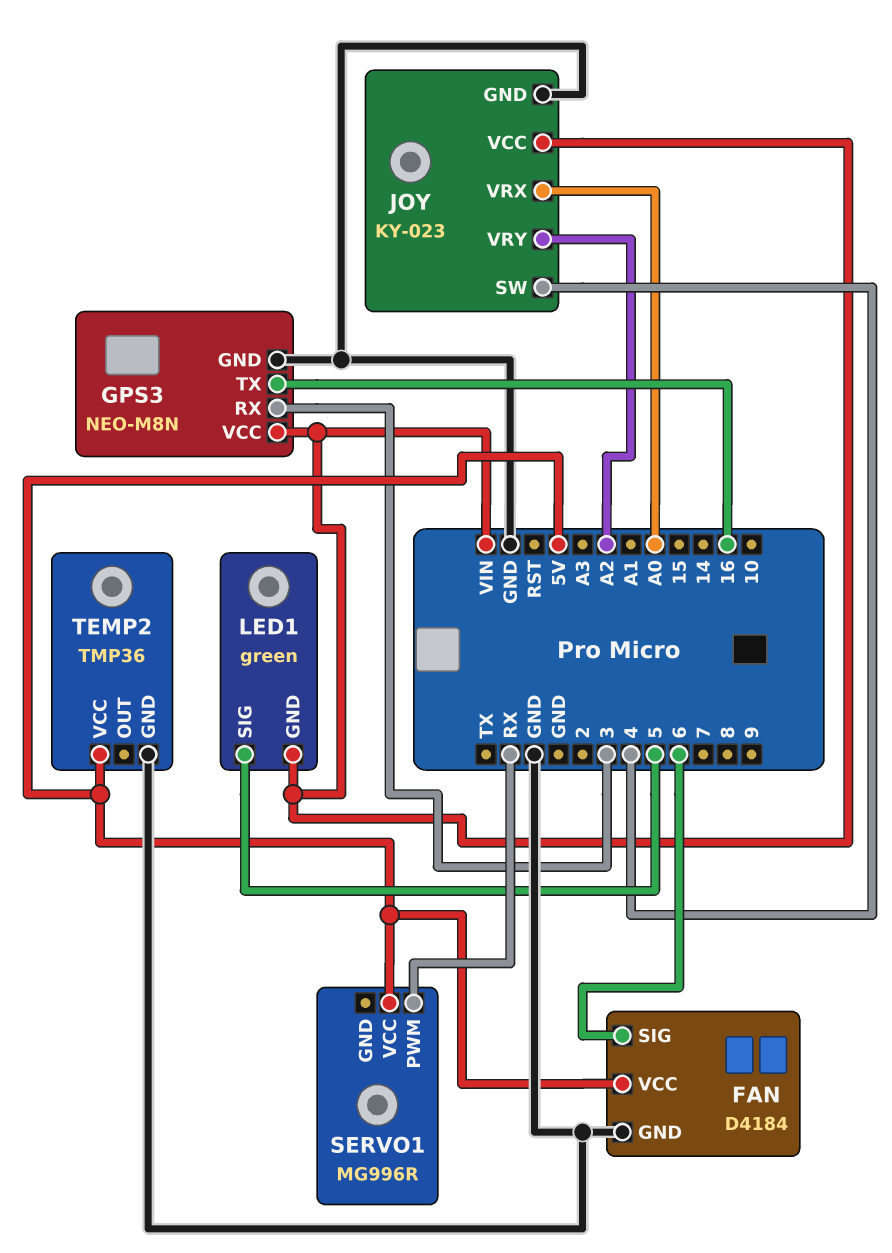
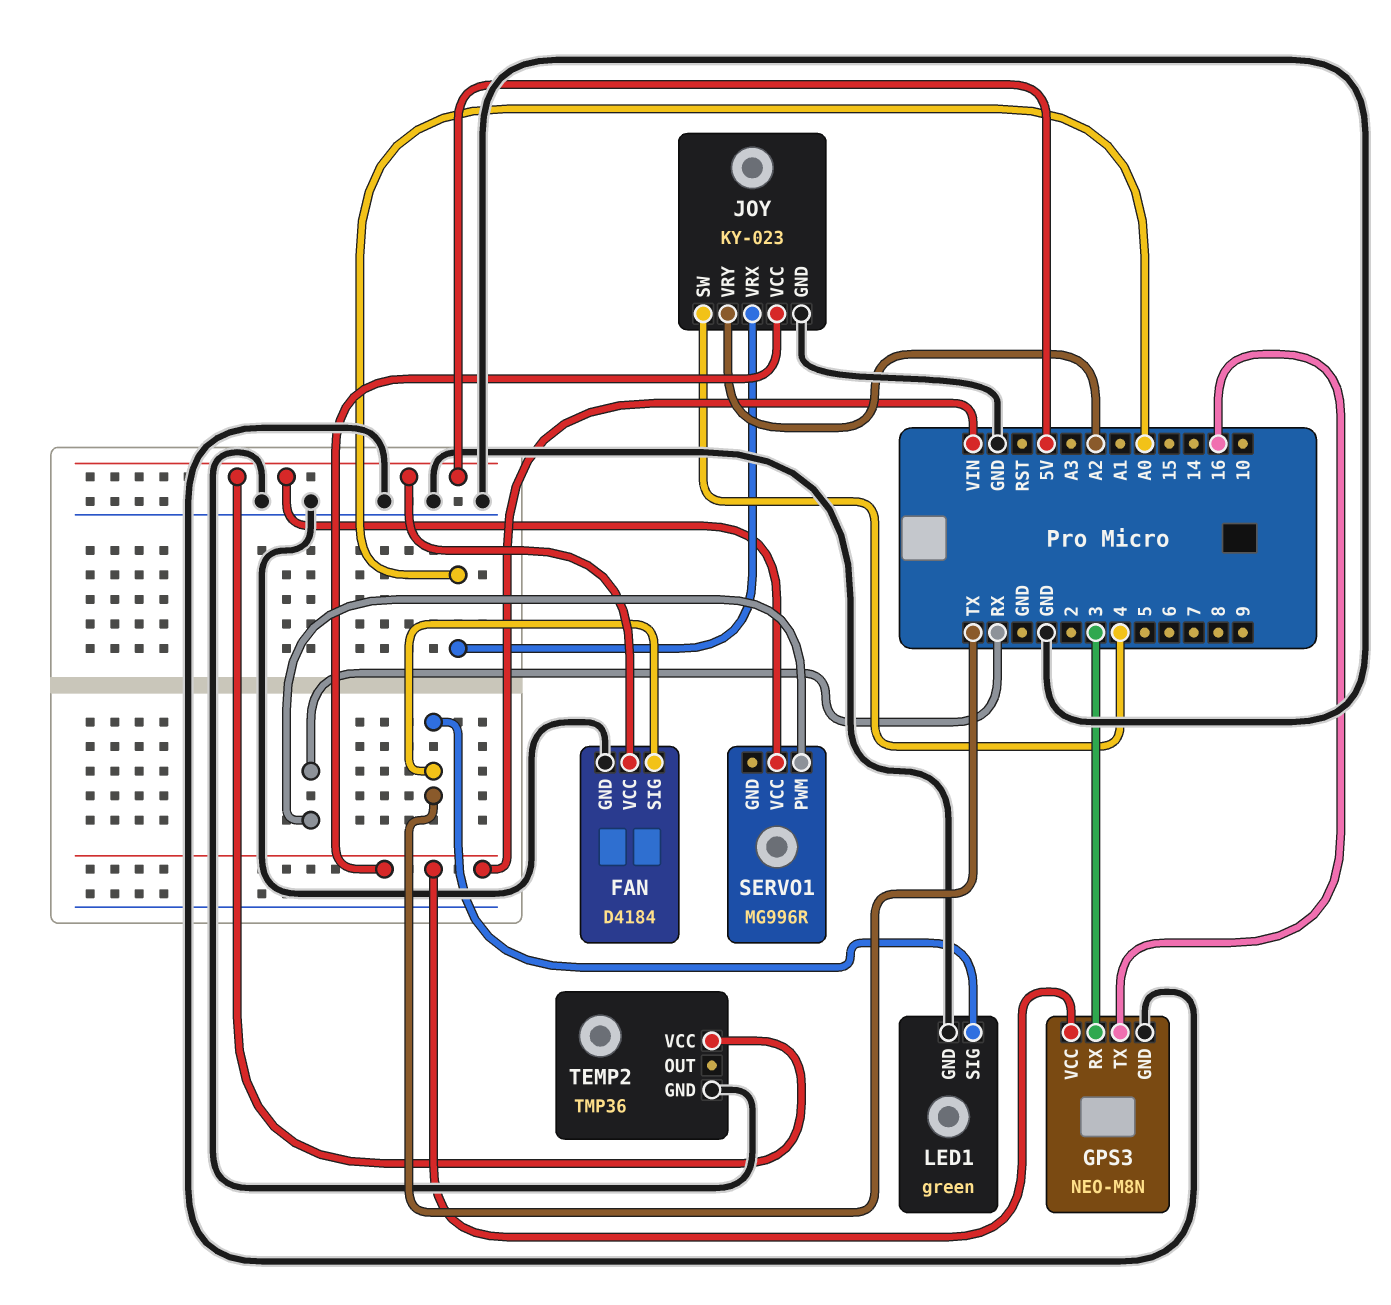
FAN pin SIG: 6 -> TX
LED1 pin GND: VIN -> GND
LED1 pin SIG: 5 -> TX

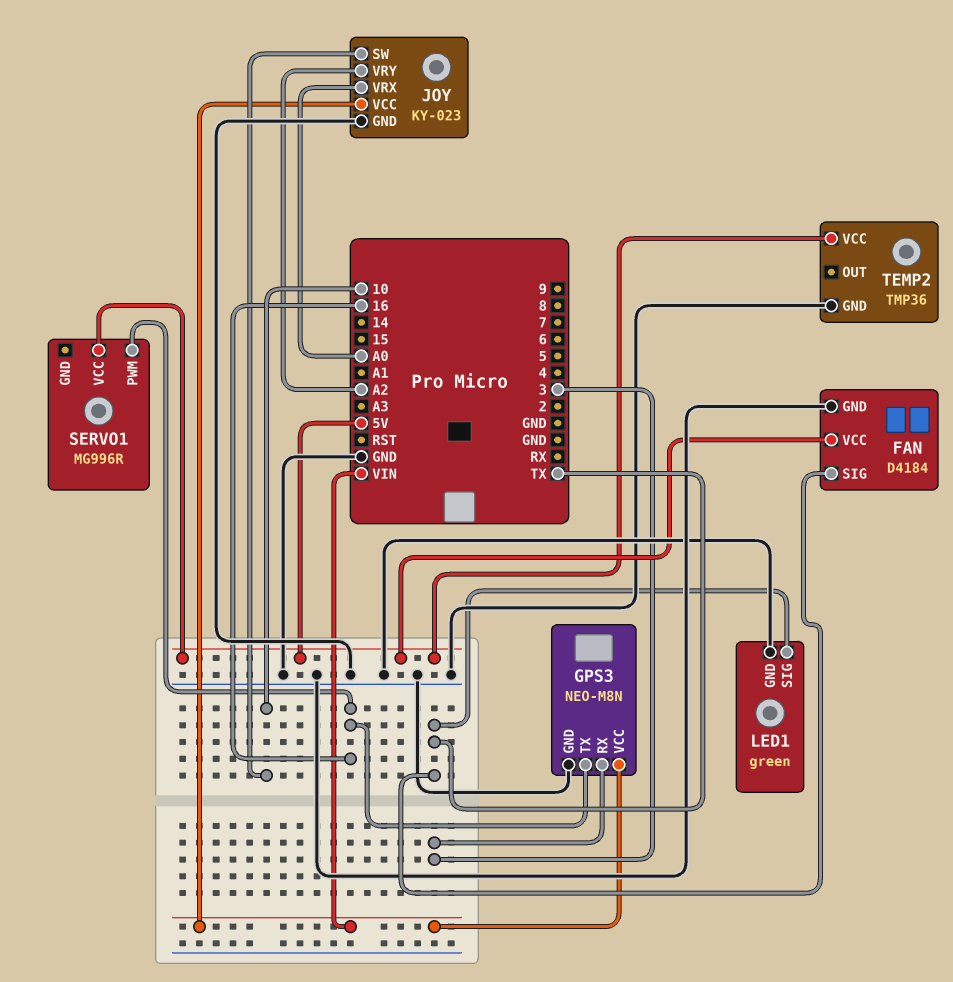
JOY pin SW: 4 -> 10
SERVO1 pin PWM: RX -> 16

